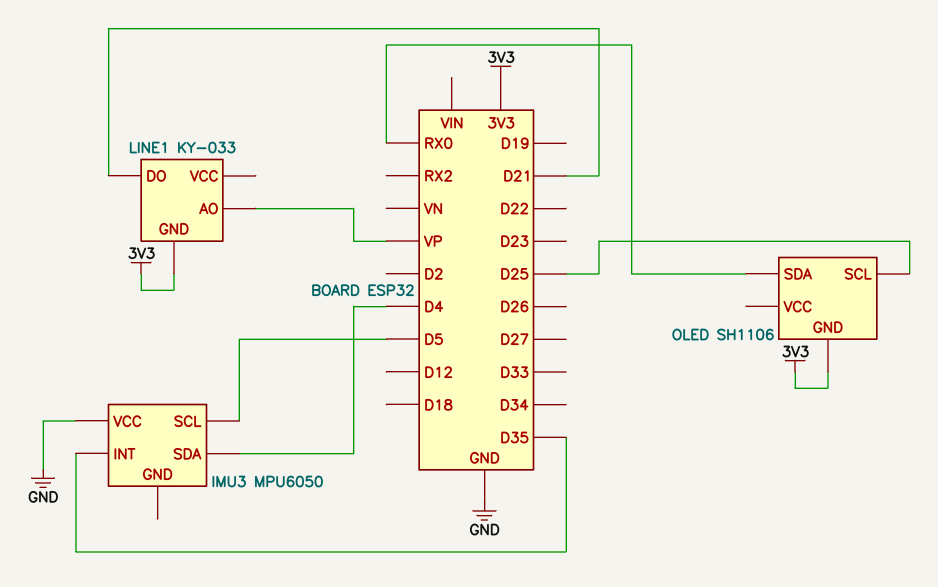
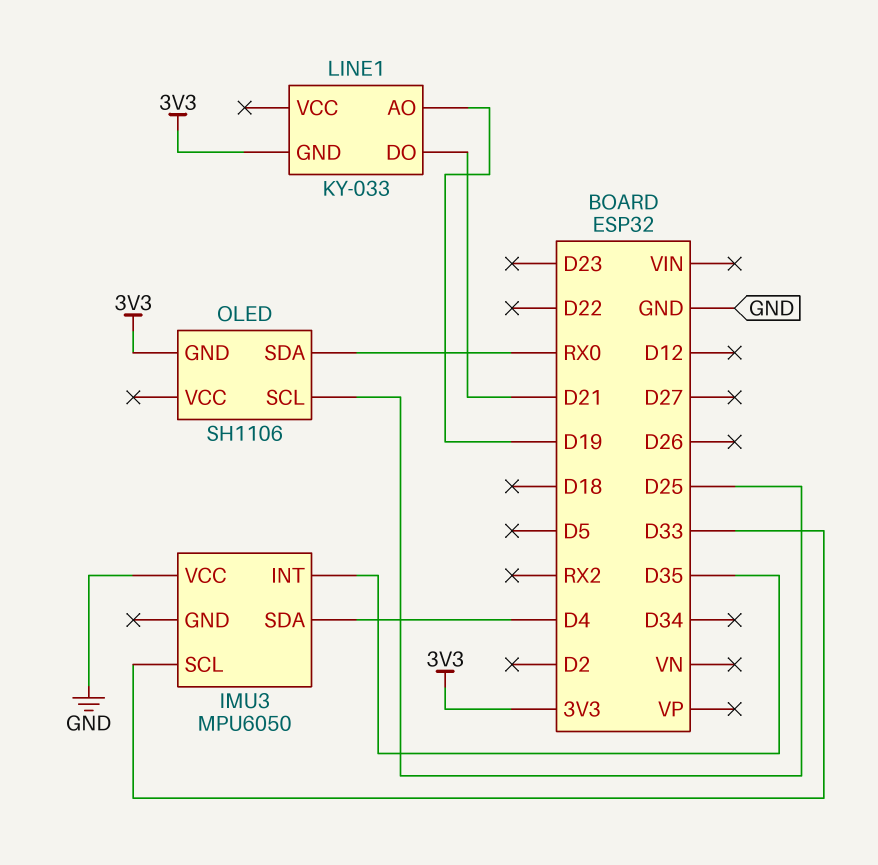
IMU3 pin SCL: D5 -> D33
LINE1 pin AO: VP -> D19

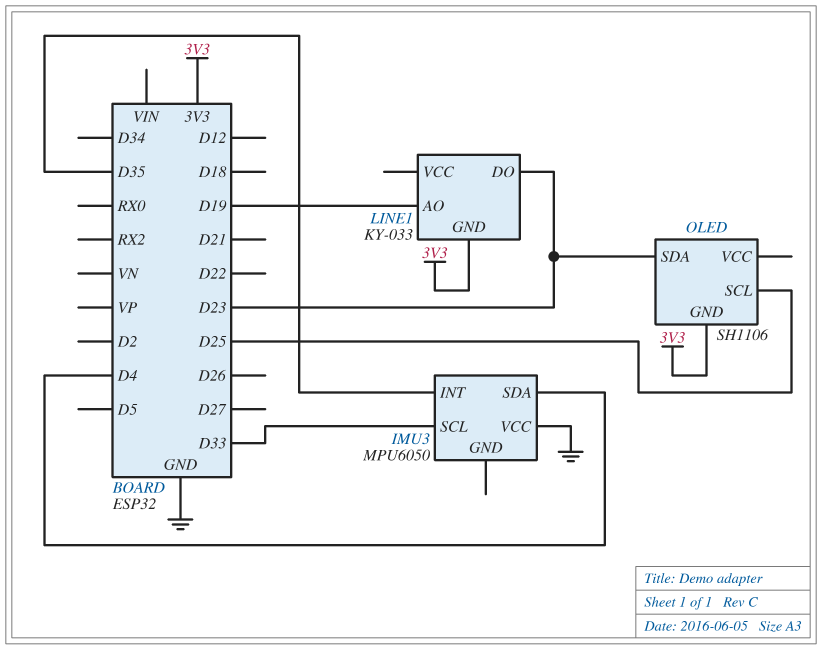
LINE1 pin DO: D21 -> D23
OLED pin SDA: RX0 -> D23

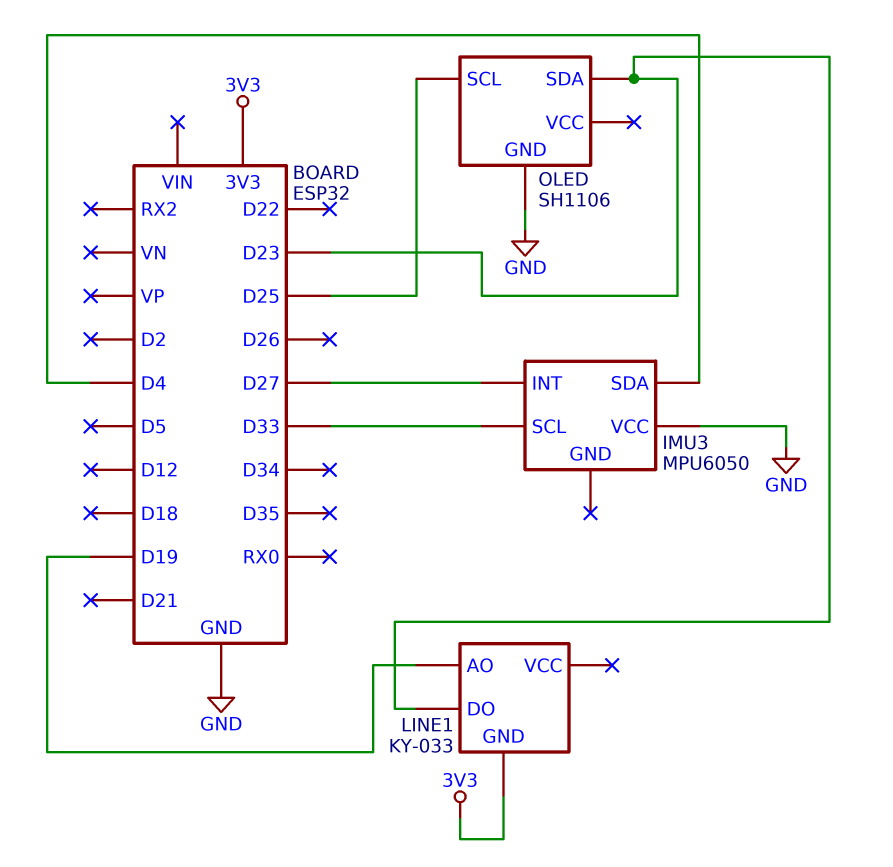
IMU3 pin INT: D35 -> D27
OLED pin GND: 3V3 -> GND

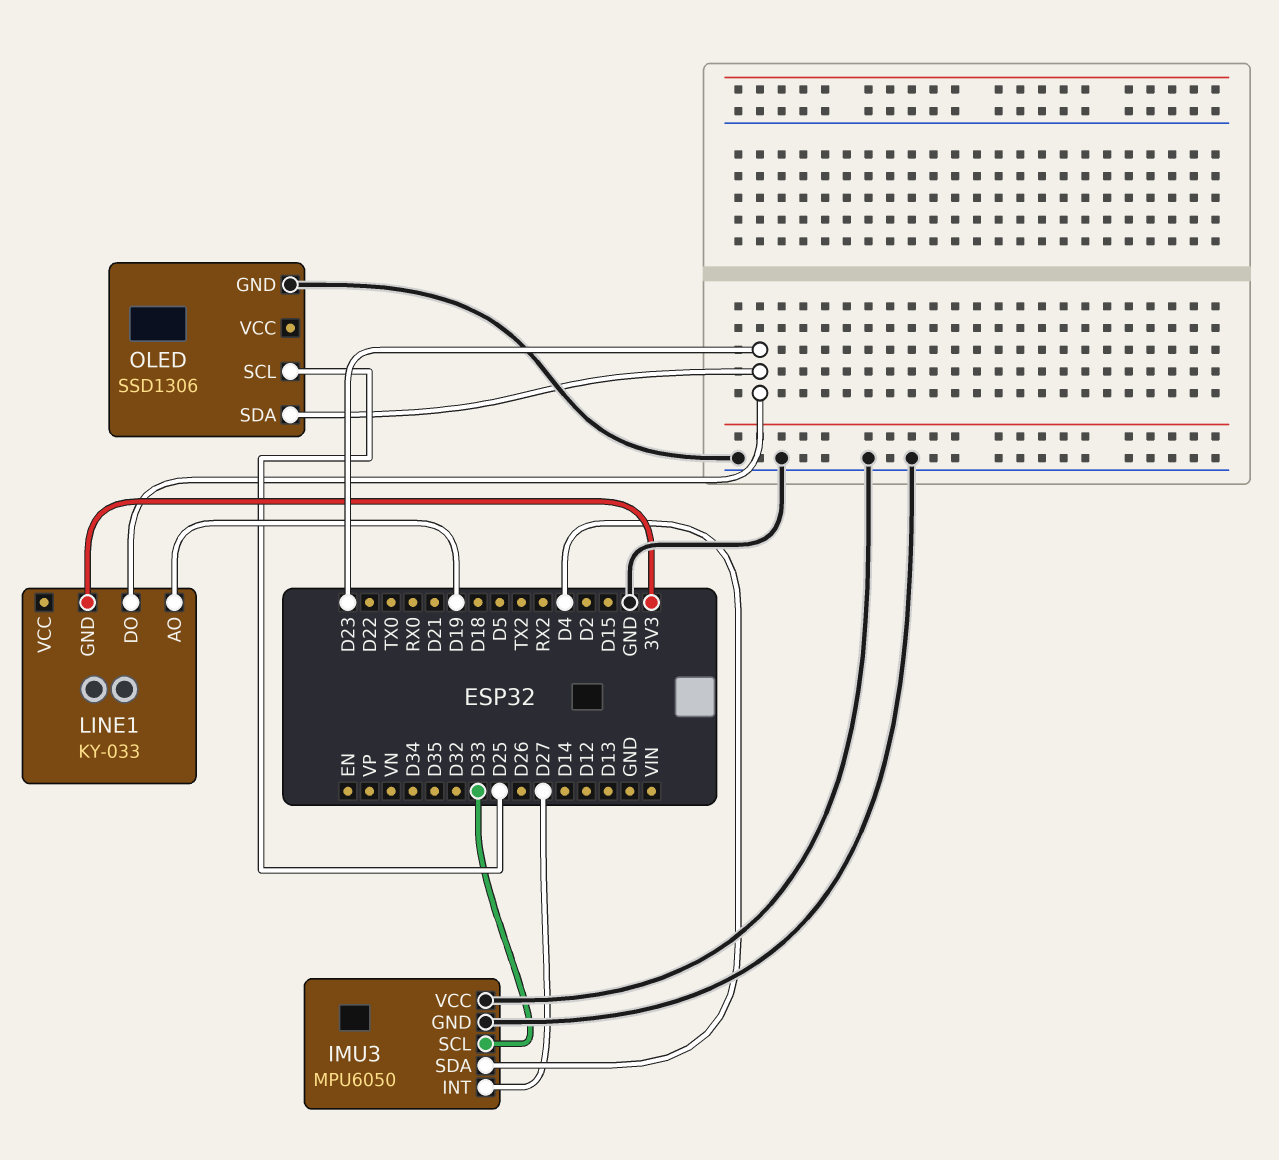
IMU3 pin GND: none -> GND
OLED: SH1106 -> SSD1306

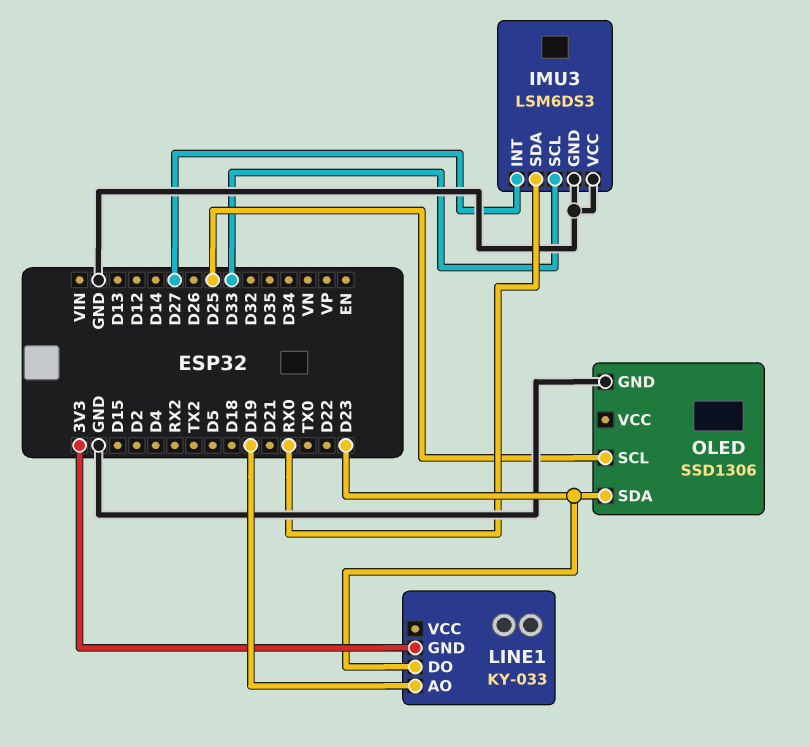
IMU3: MPU6050 -> LSM6DS3
IMU3 pin SDA: D4 -> RX0

